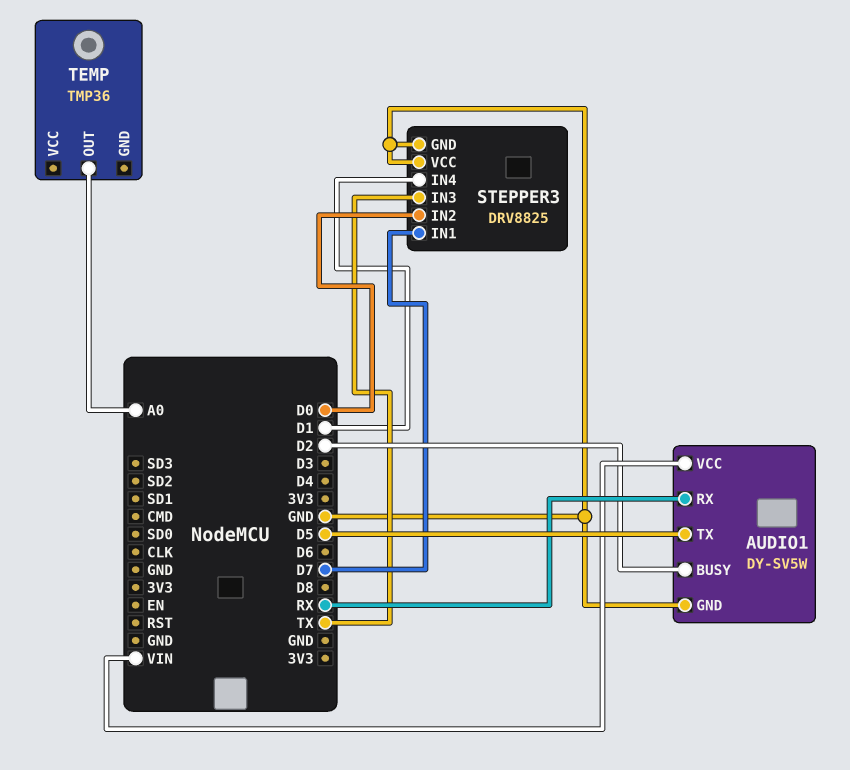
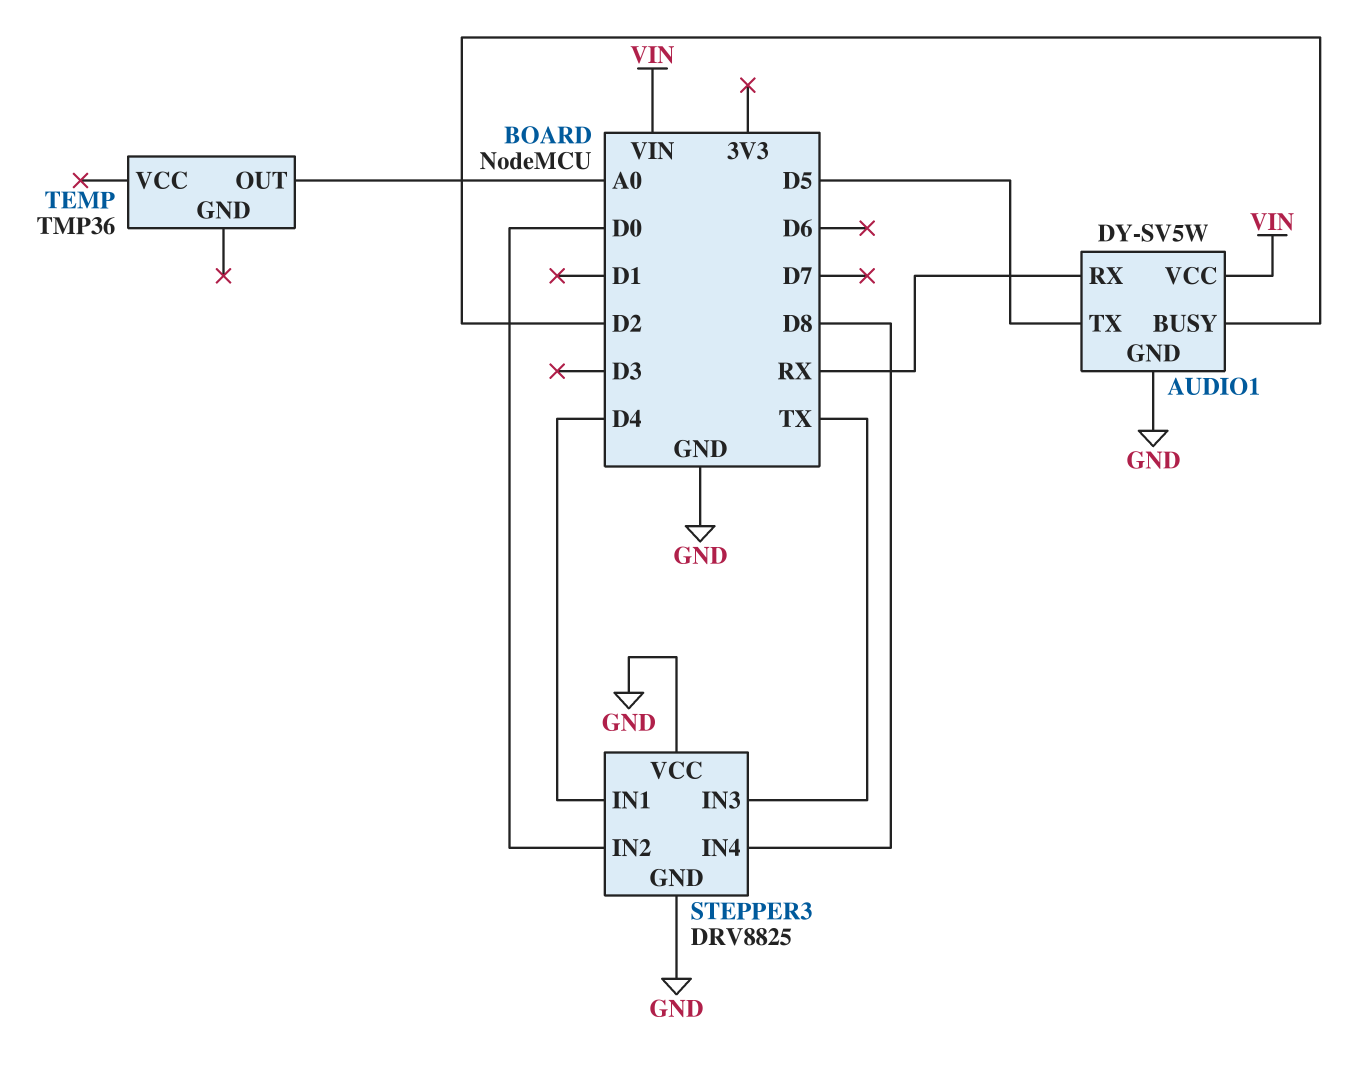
STEPPER3 pin IN1: D7 -> D4
STEPPER3 pin IN4: D1 -> D8

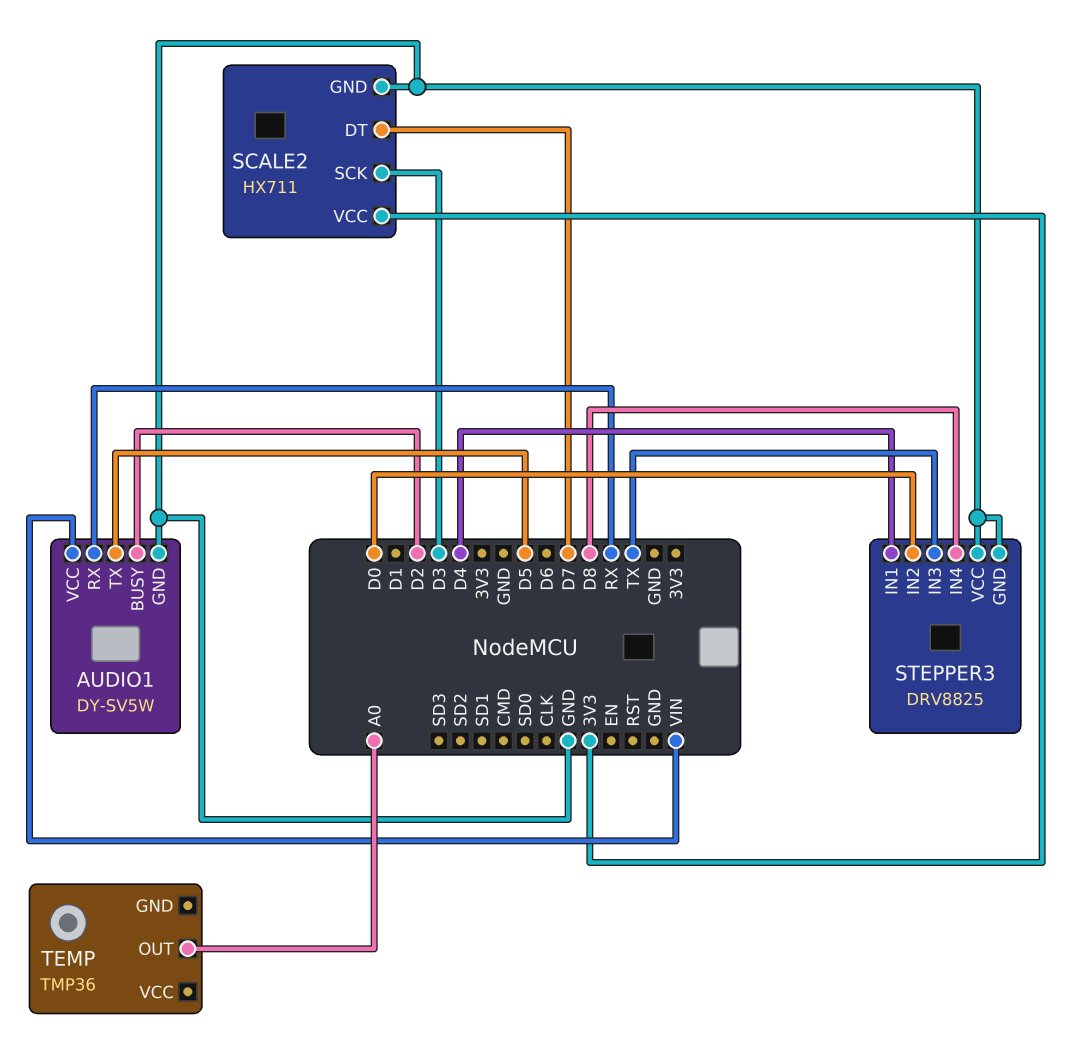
SCALE2: none -> HX711
SCALE2 pin DT: none -> D7
SCALE2 pin GND: none -> GND
SCALE2 pin SCK: none -> D3
SCALE2 pin VCC: none -> 3V3

